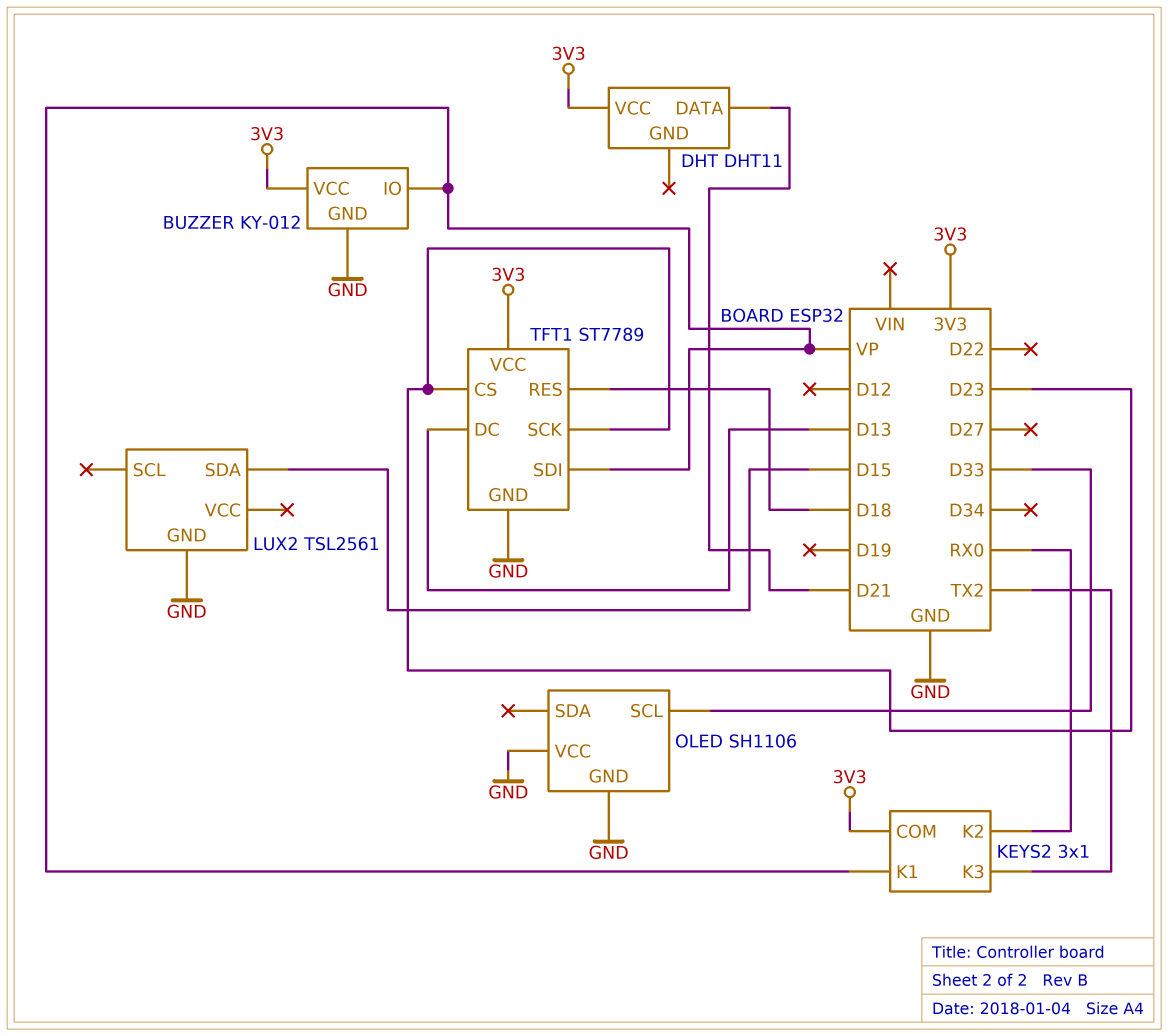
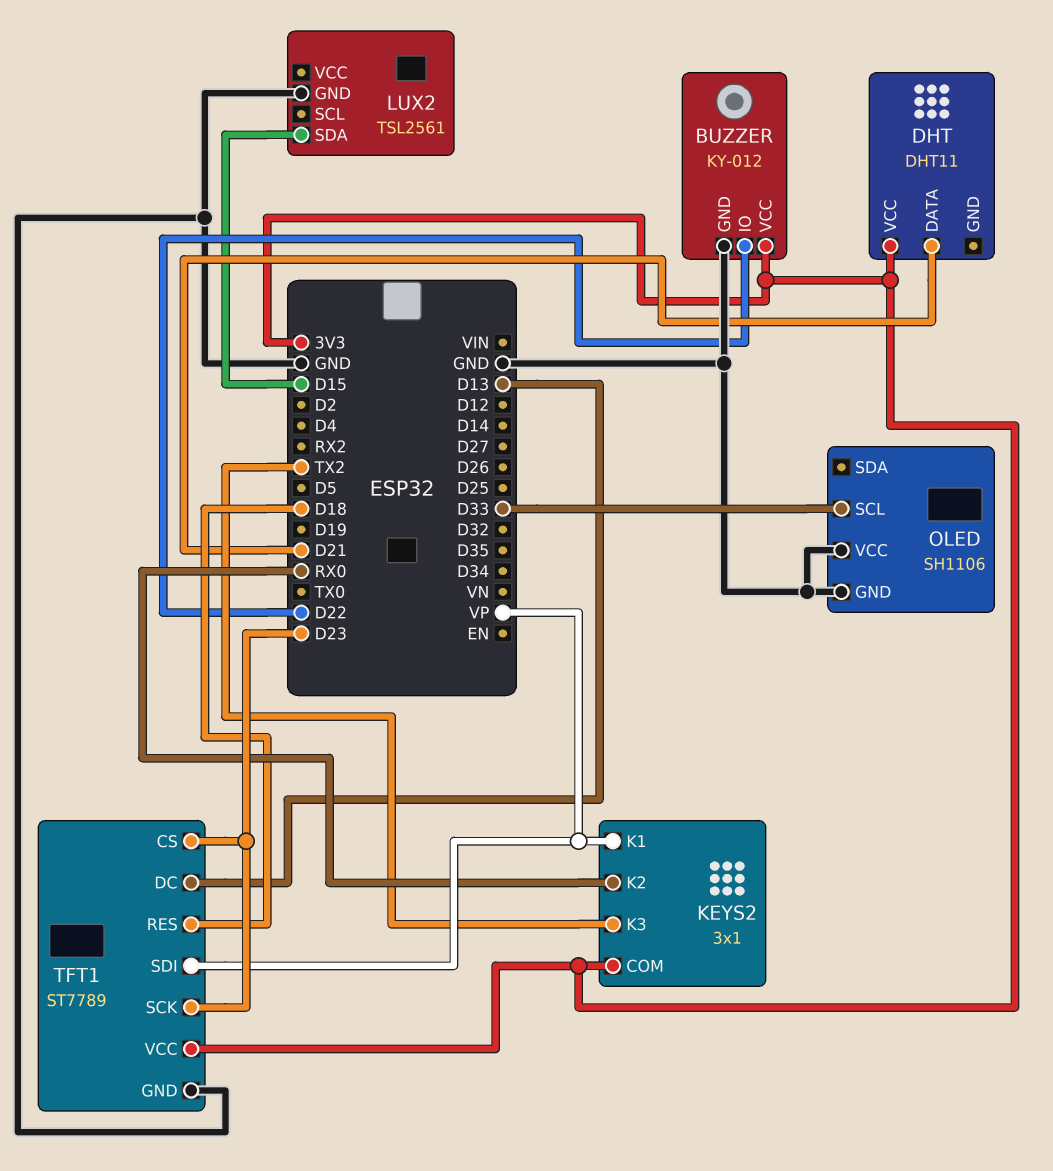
BUZZER pin IO: VP -> D22

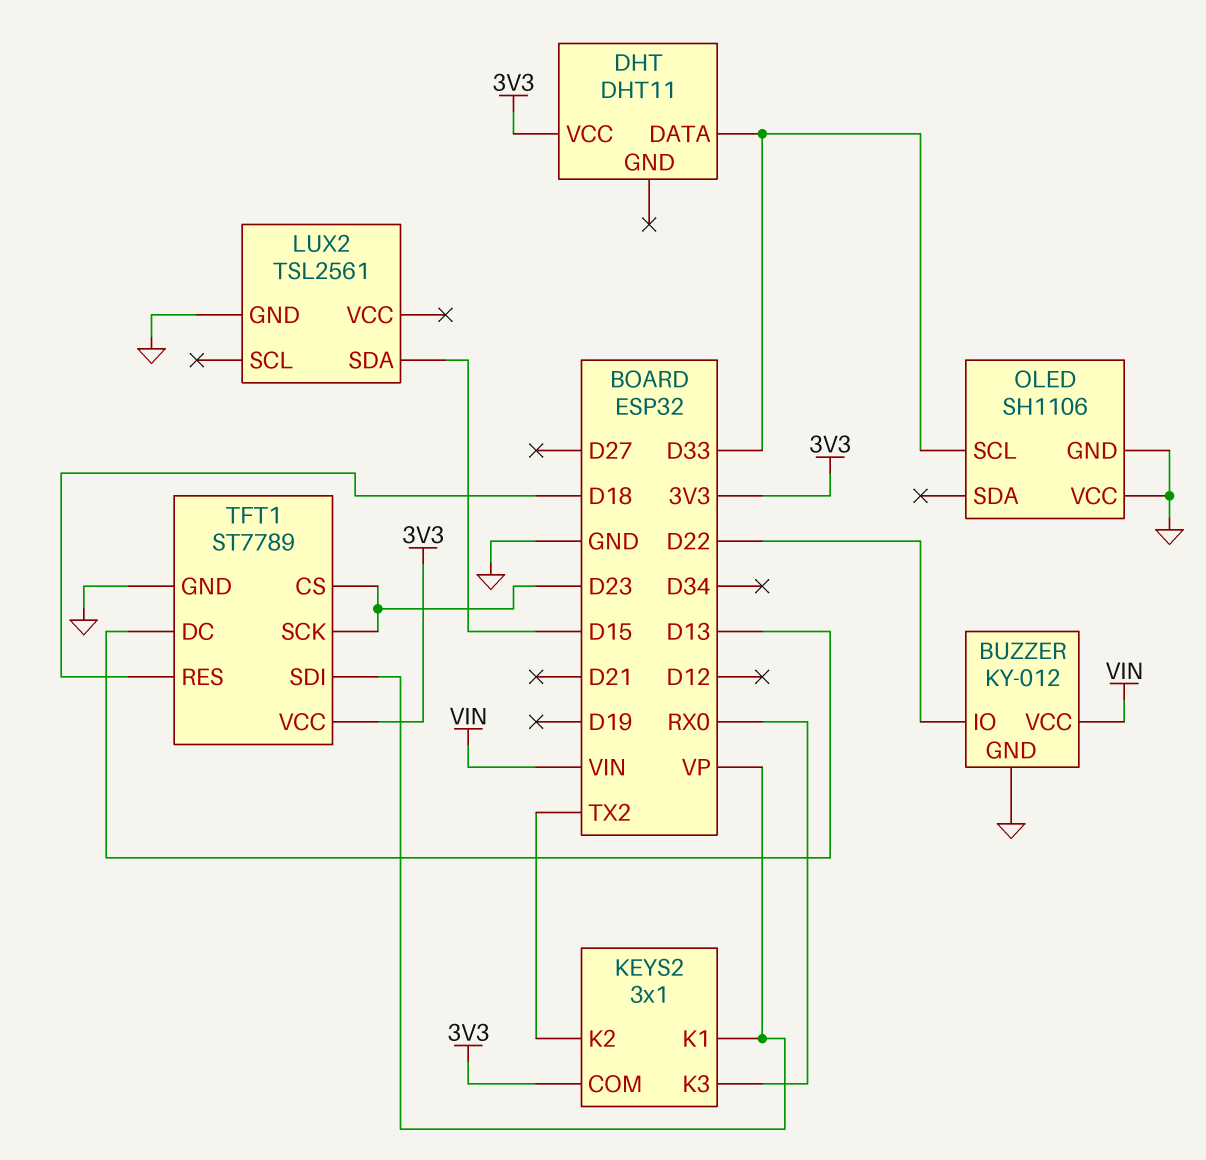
BUZZER pin VCC: 3V3 -> VIN
DHT pin DATA: D21 -> D33
KEYS2 pin K2: RX0 -> TX2
KEYS2 pin K3: TX2 -> RX0

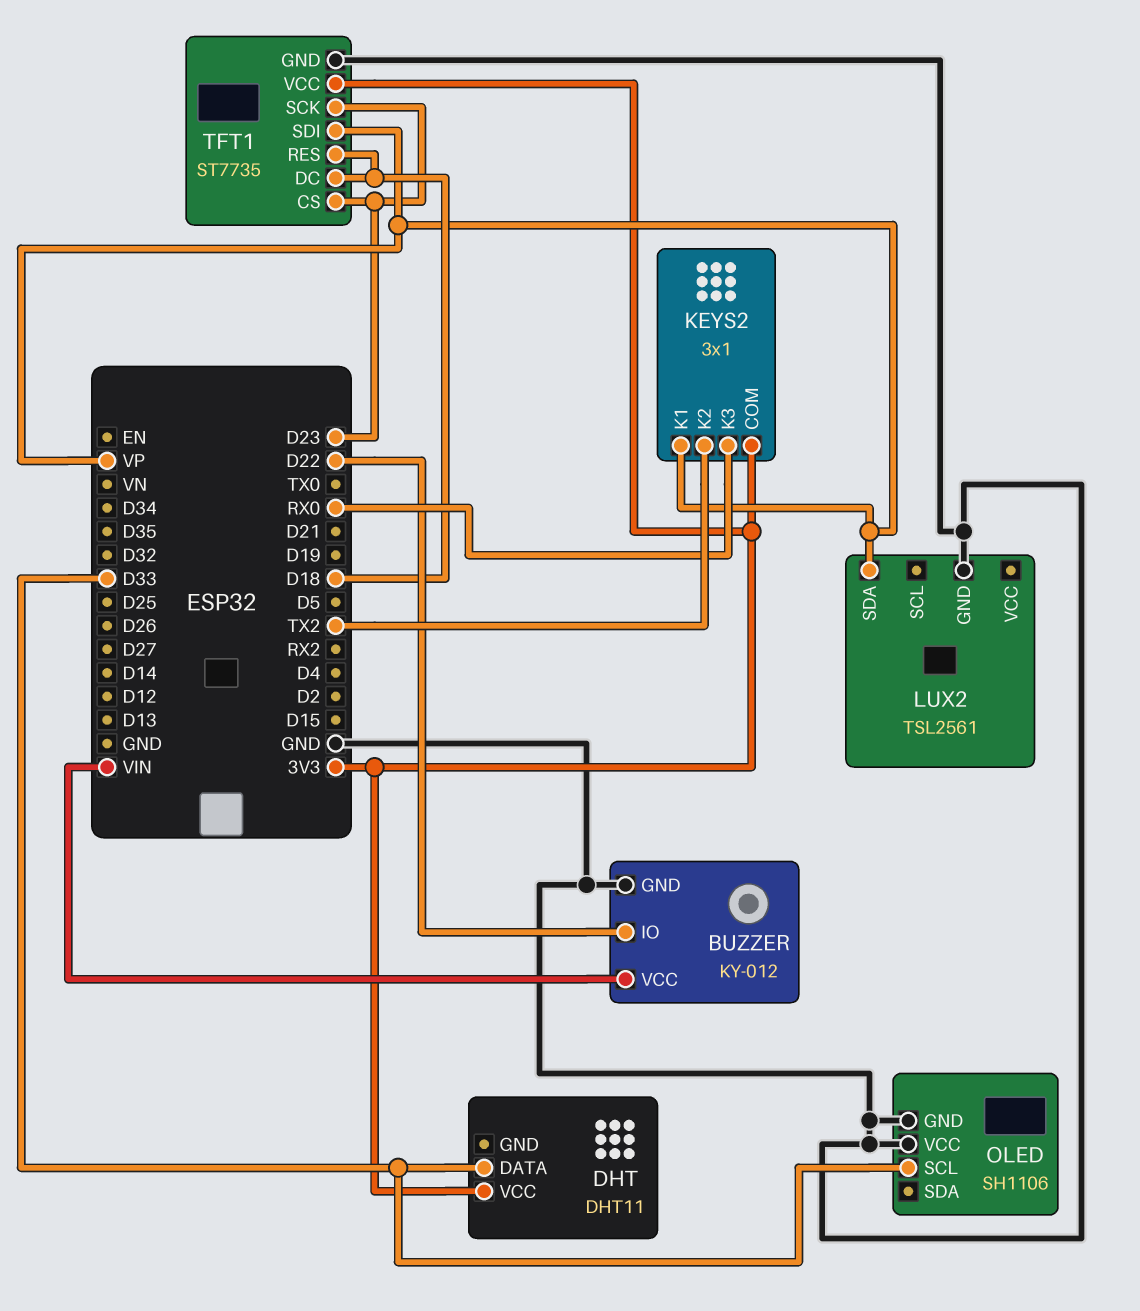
LUX2 pin SDA: D15 -> VP
TFT1: ST7789 -> ST7735
TFT1 pin DC: D13 -> D18

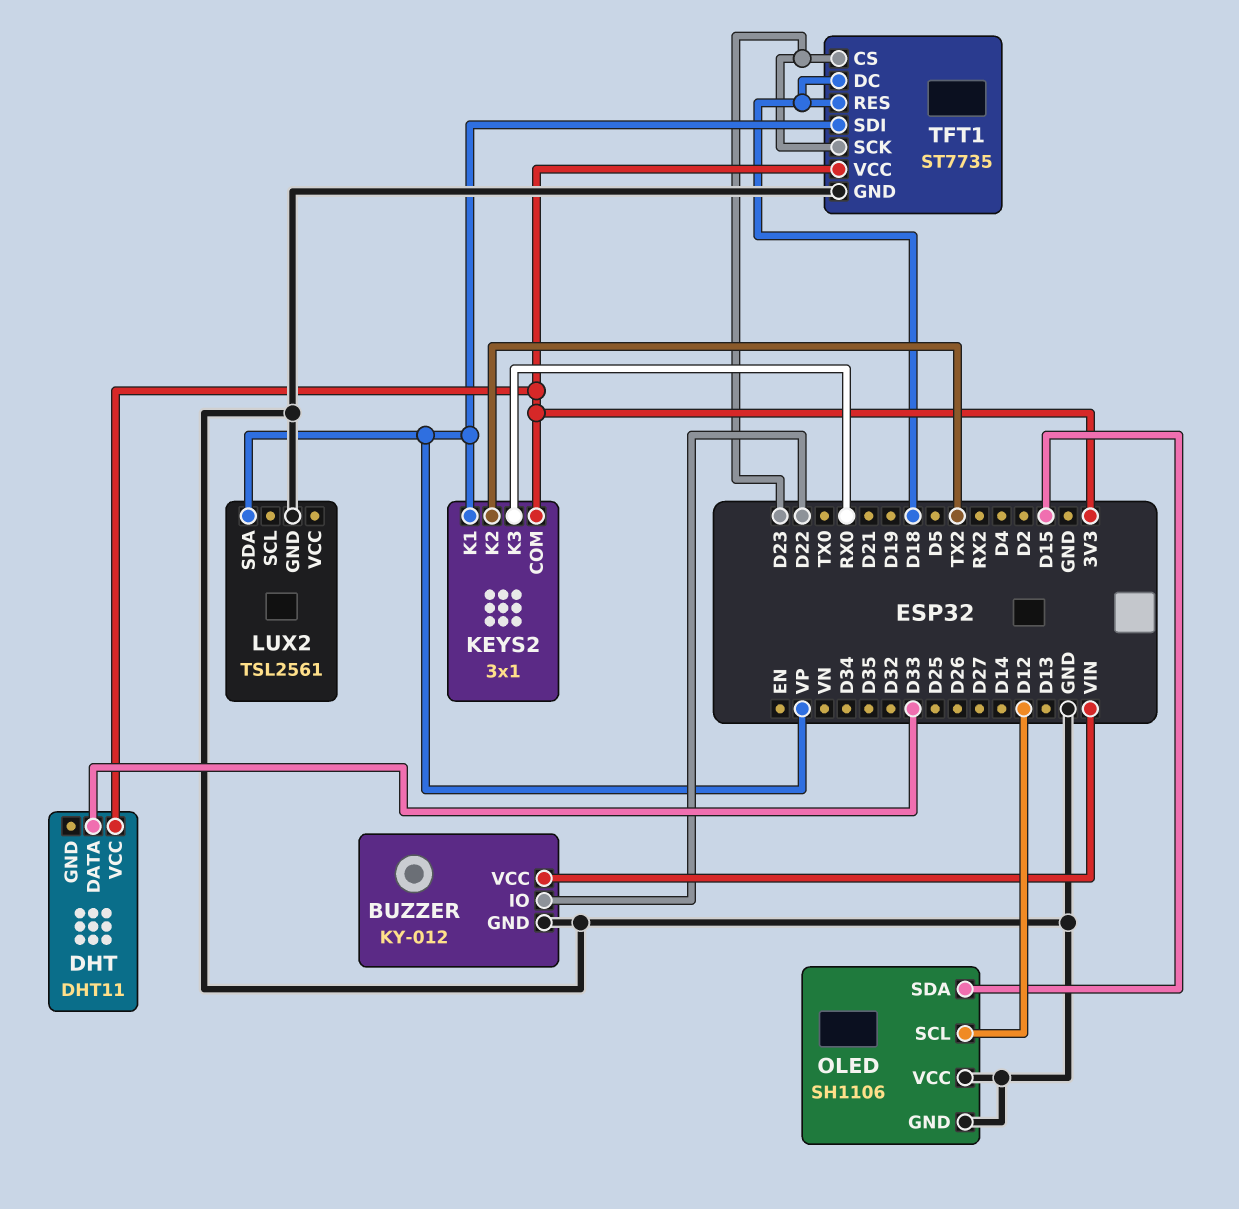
OLED pin SCL: D33 -> D12
OLED pin SDA: none -> D15

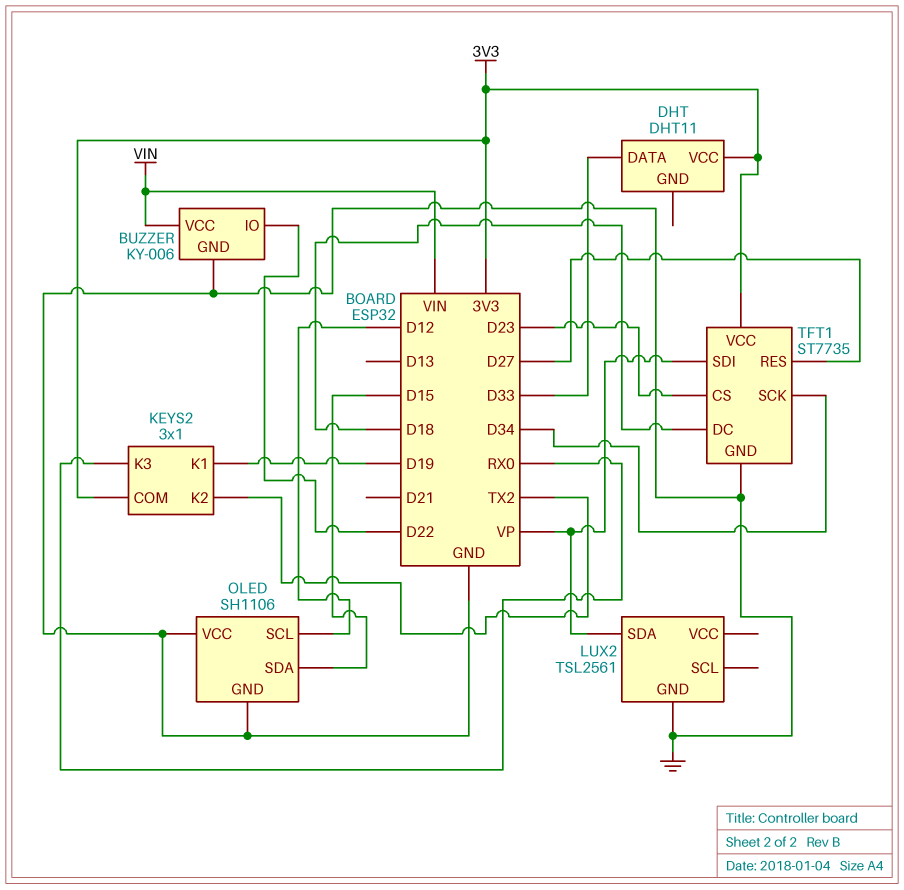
BUZZER: KY-012 -> KY-006
KEYS2 pin K1: VP -> D19
TFT1 pin RES: D18 -> D27
TFT1 pin SCK: D23 -> D34

